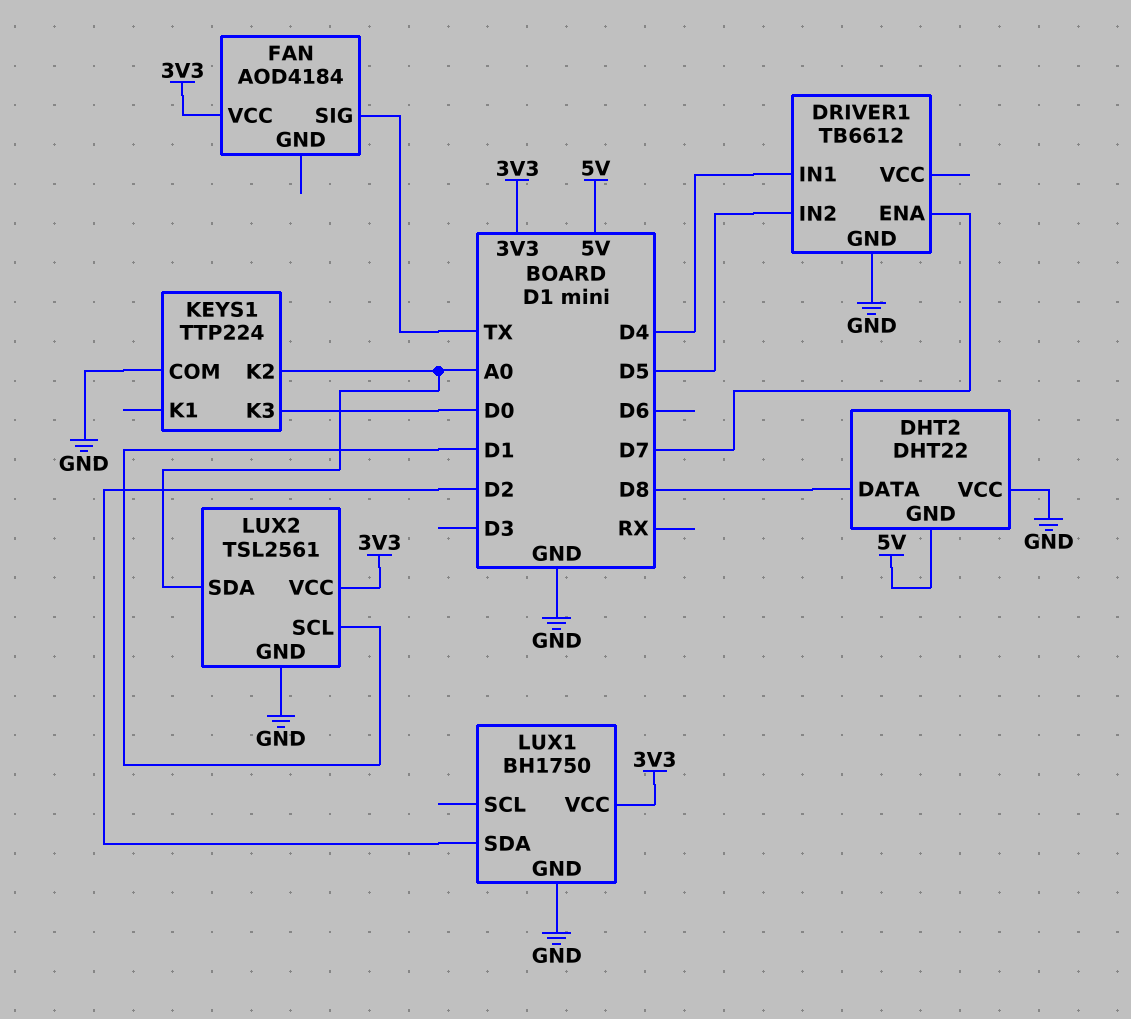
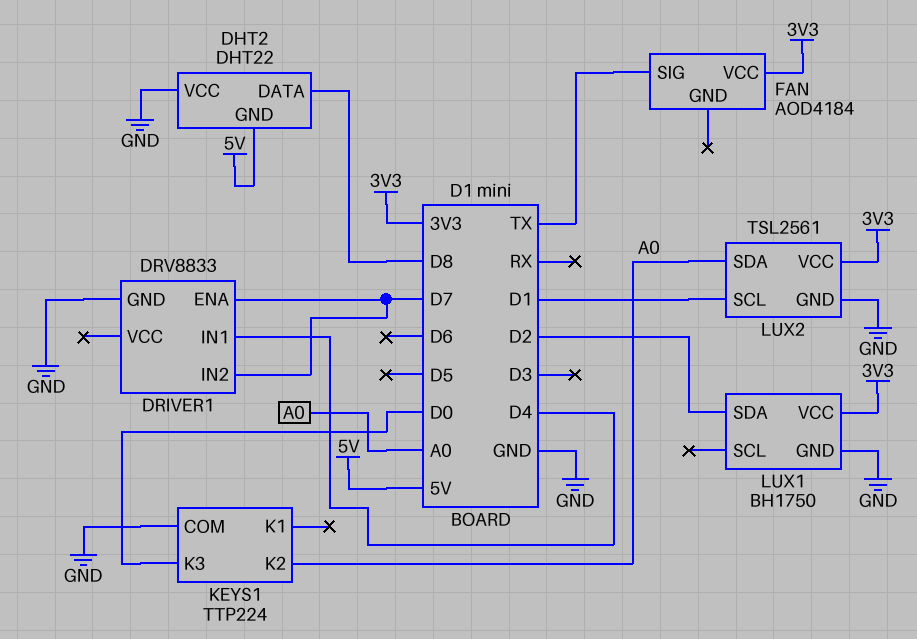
DRIVER1: TB6612 -> DRV8833
DRIVER1 pin IN2: D5 -> D7

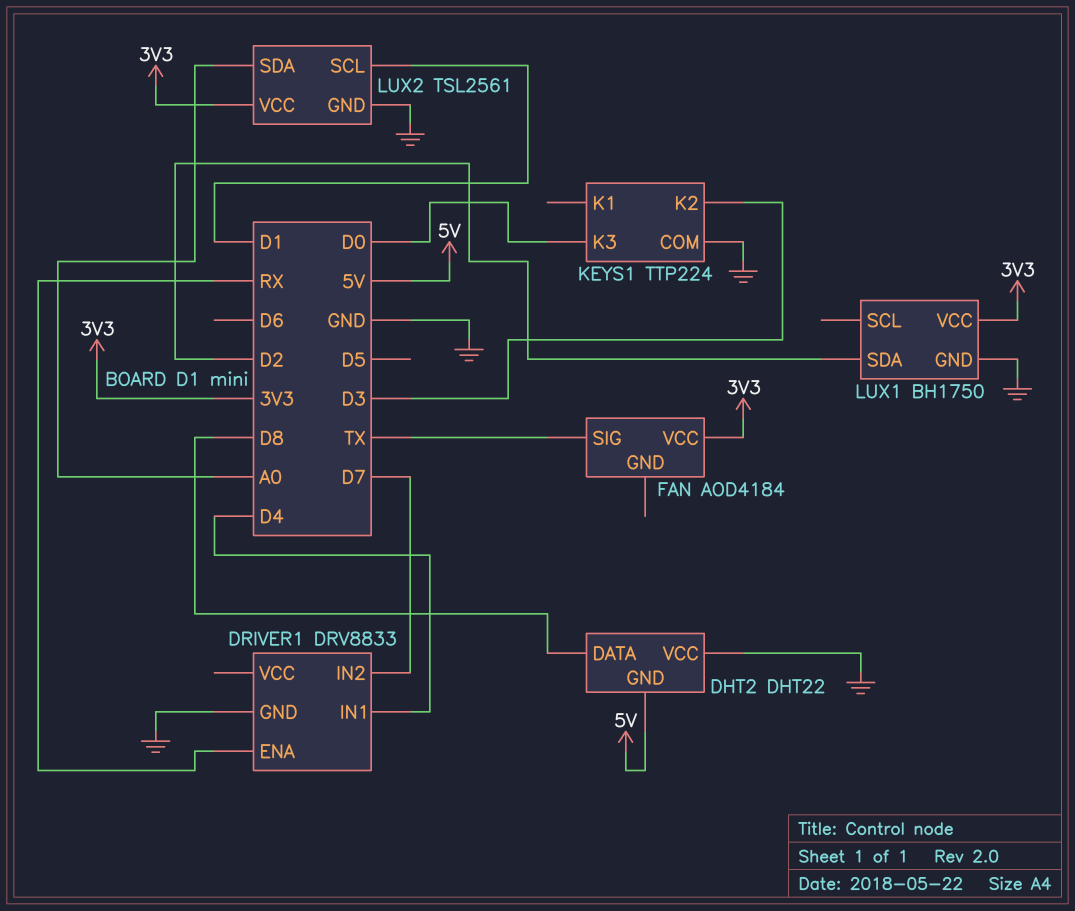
DRIVER1 pin ENA: D7 -> RX
KEYS1 pin K2: A0 -> D3

